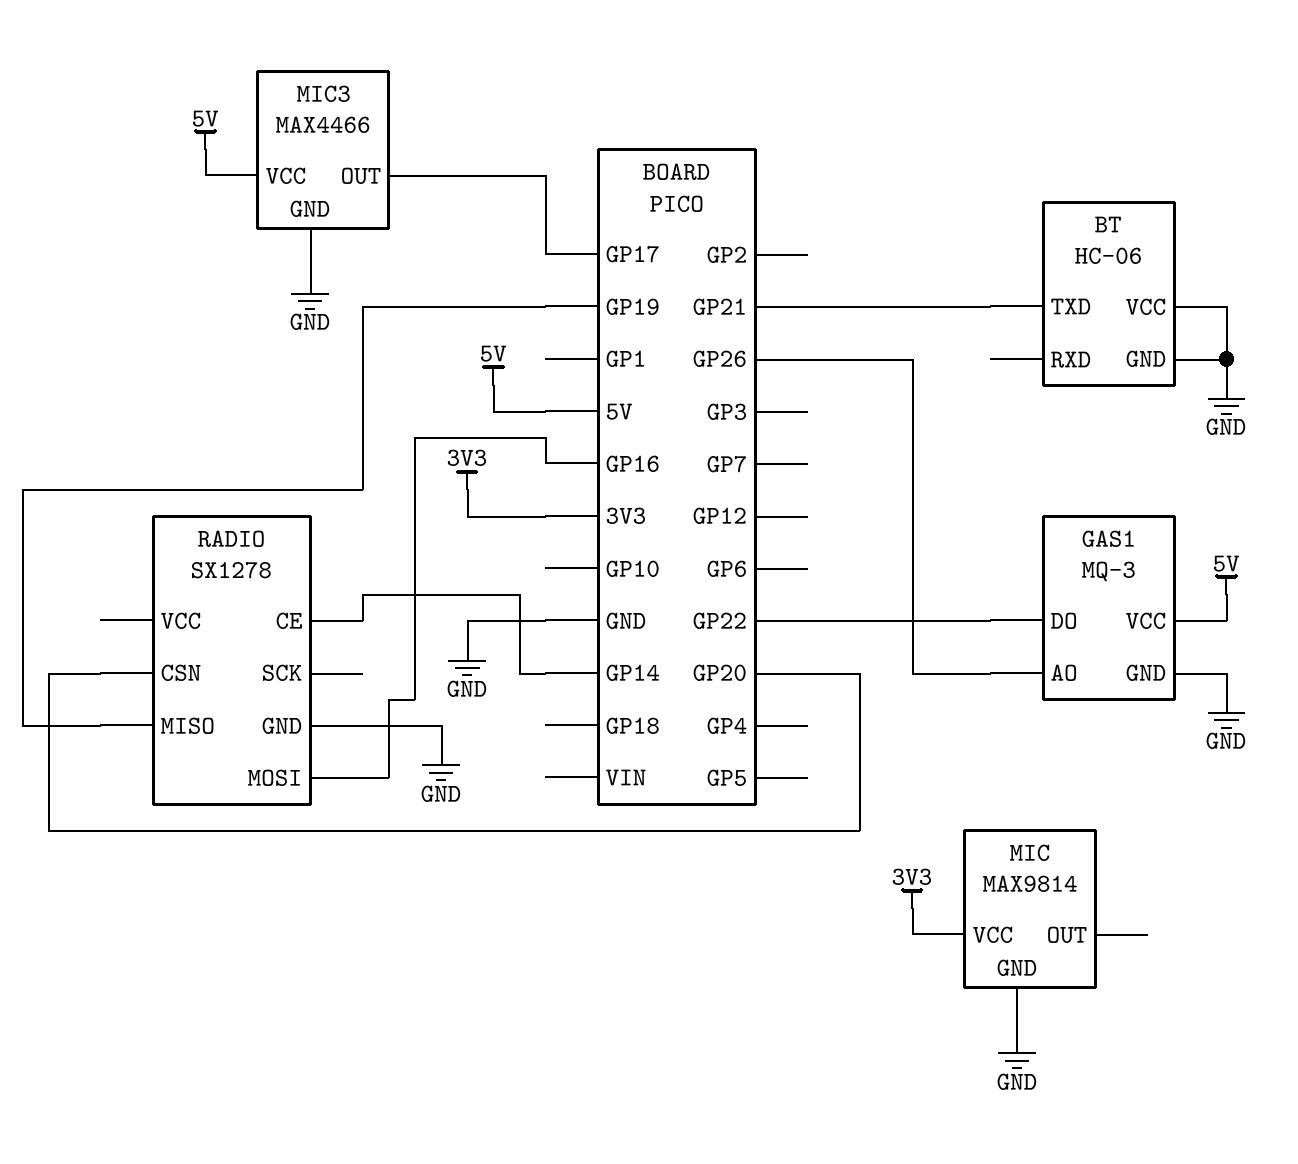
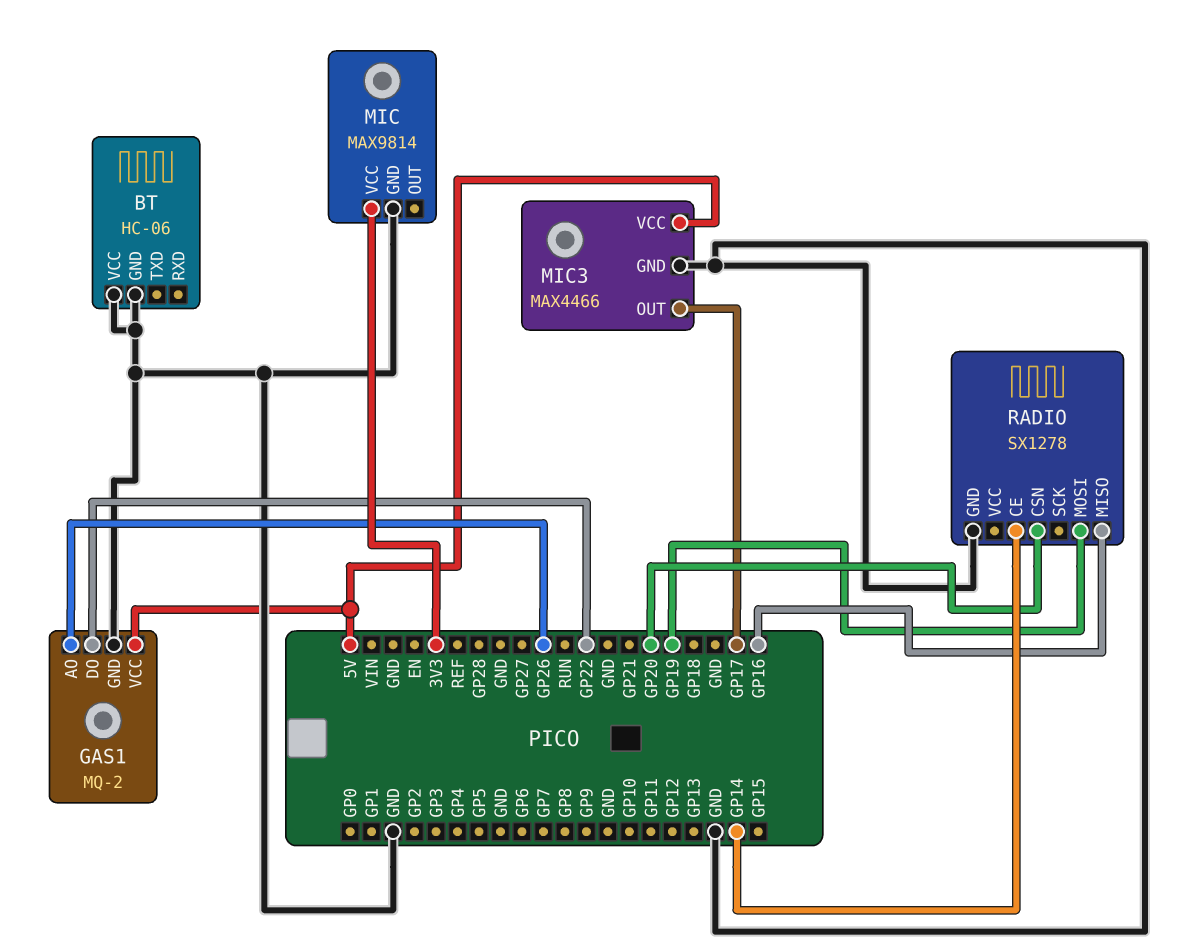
BT pin TXD: GP21 -> none
GAS1: MQ-3 -> MQ-2
RADIO pin MISO: GP19 -> GP16
RADIO pin MOSI: GP16 -> GP19

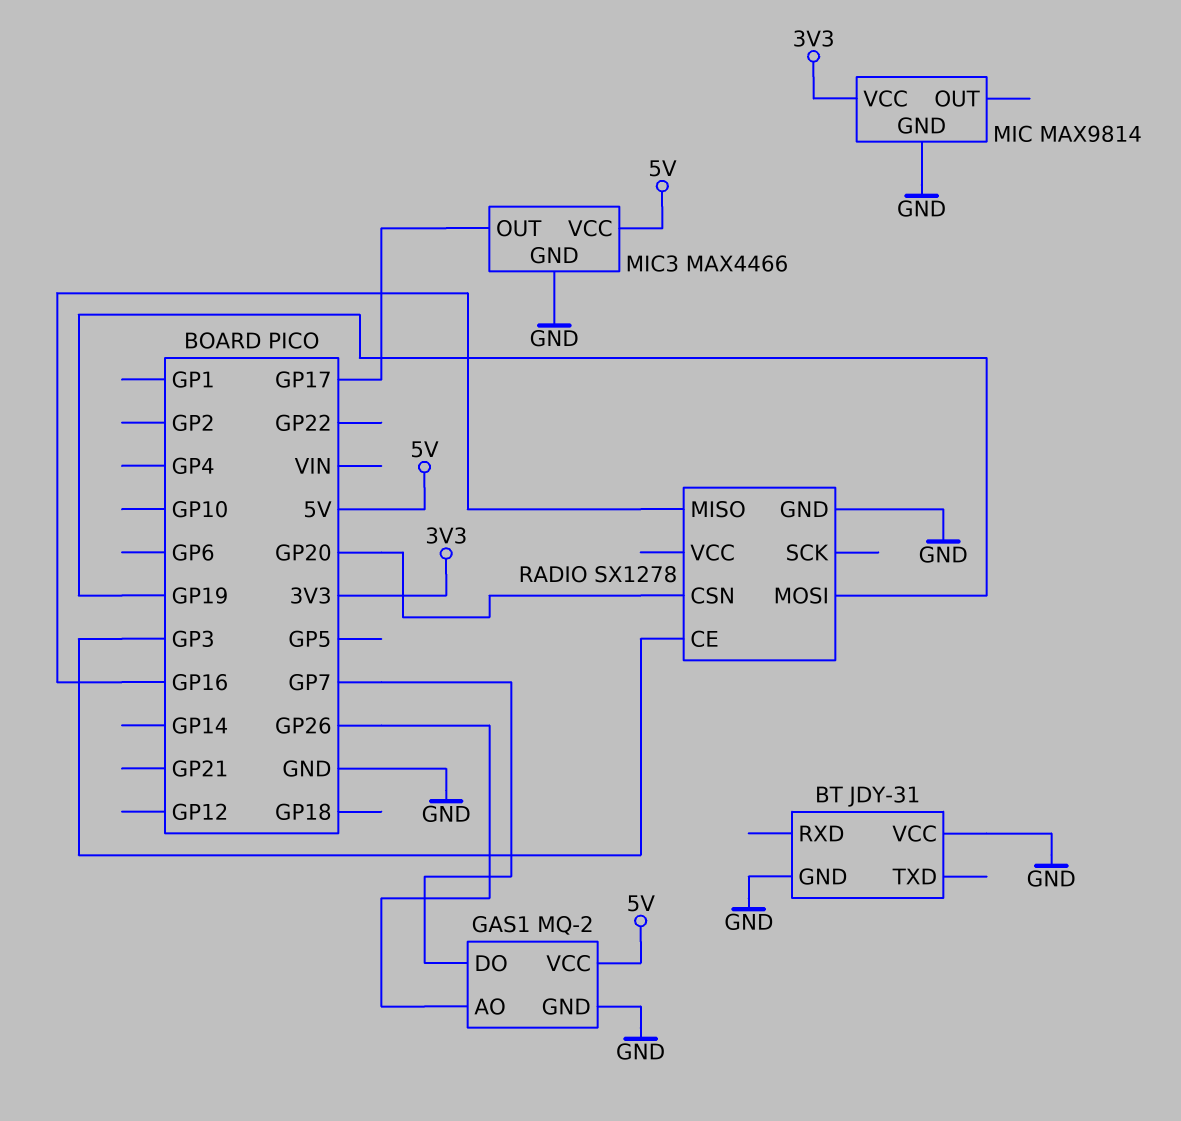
BT: HC-06 -> JDY-31
GAS1 pin DO: GP22 -> GP7
RADIO pin CE: GP14 -> GP3

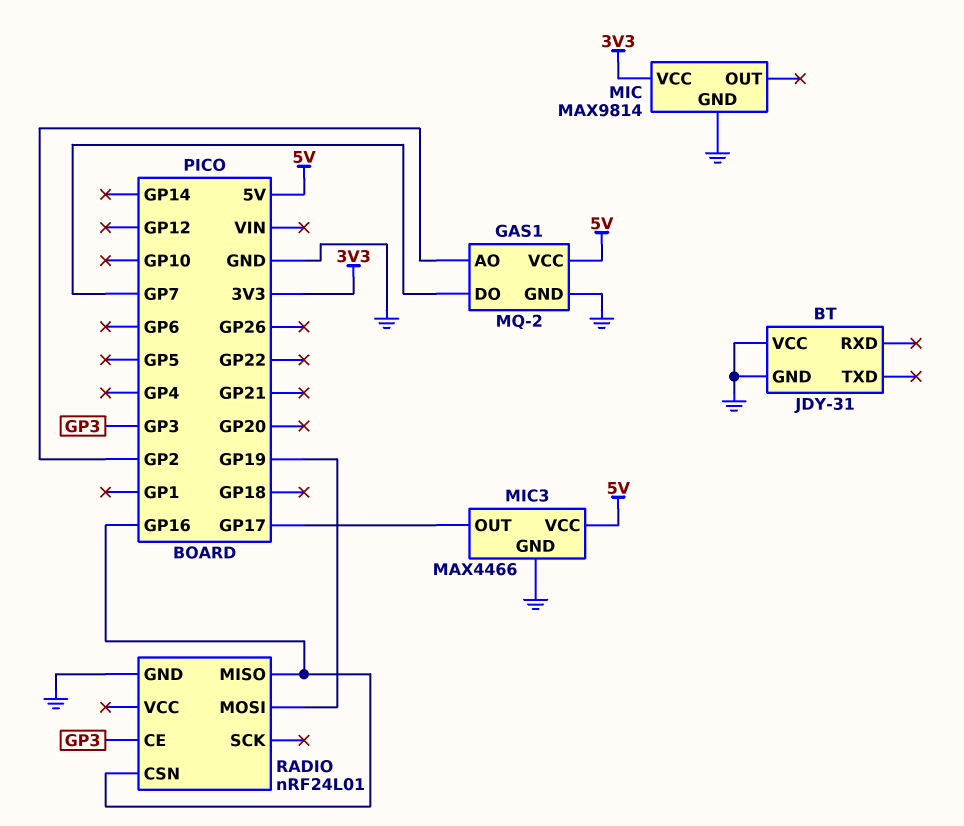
GAS1 pin AO: GP26 -> GP2
RADIO: SX1278 -> nRF24L01
RADIO pin CSN: GP20 -> GP16

